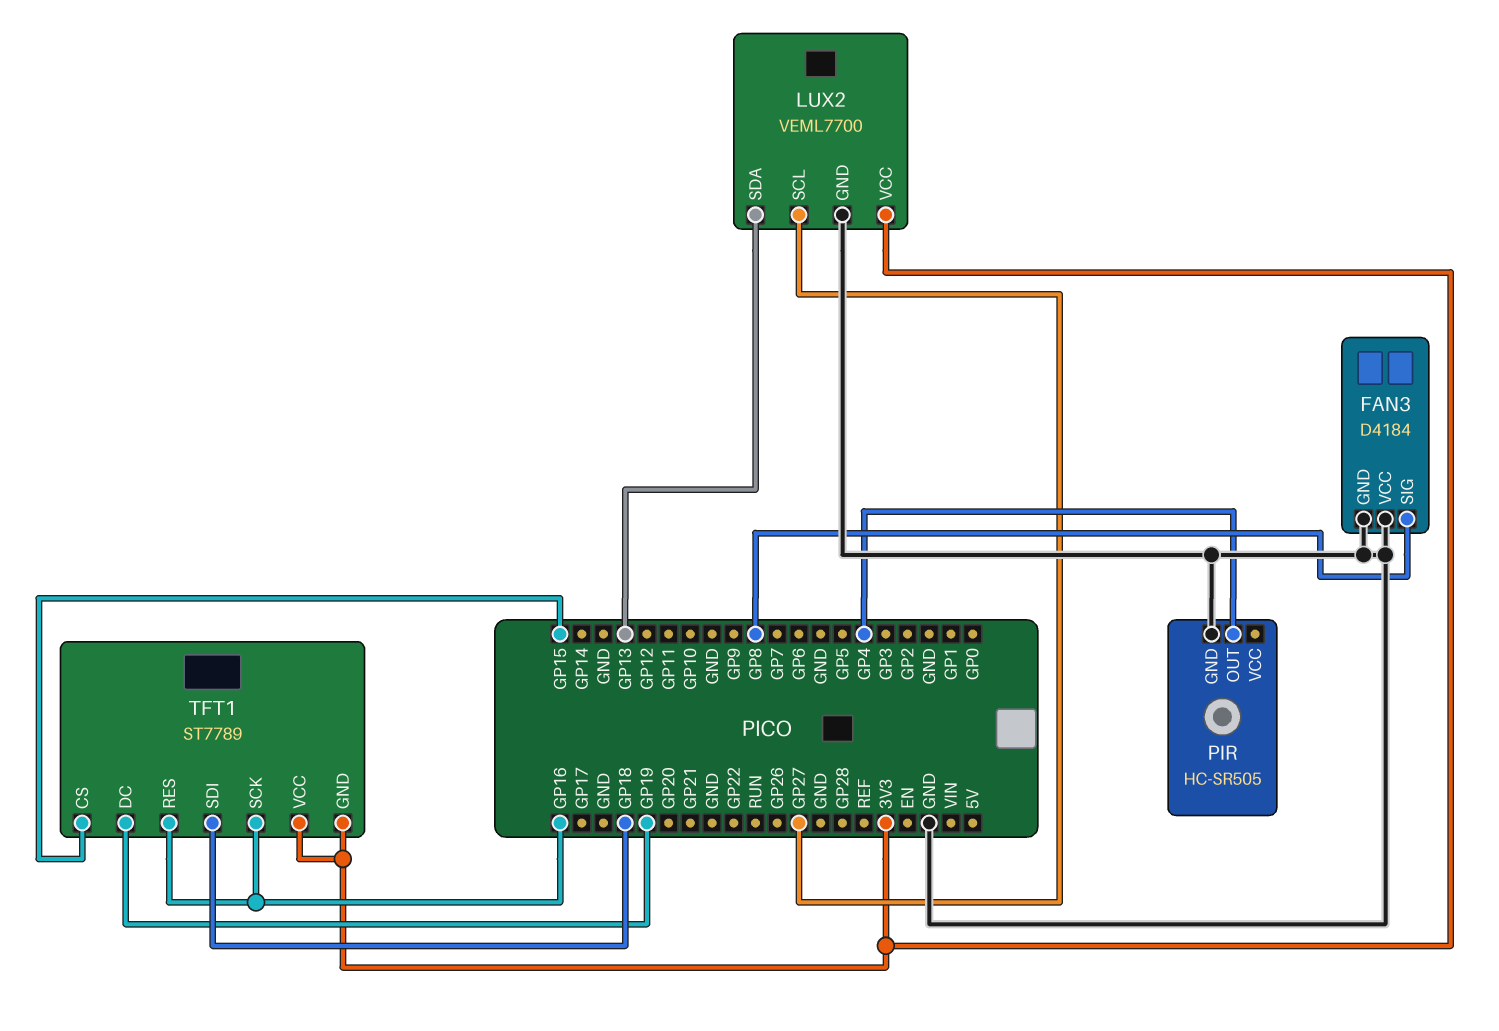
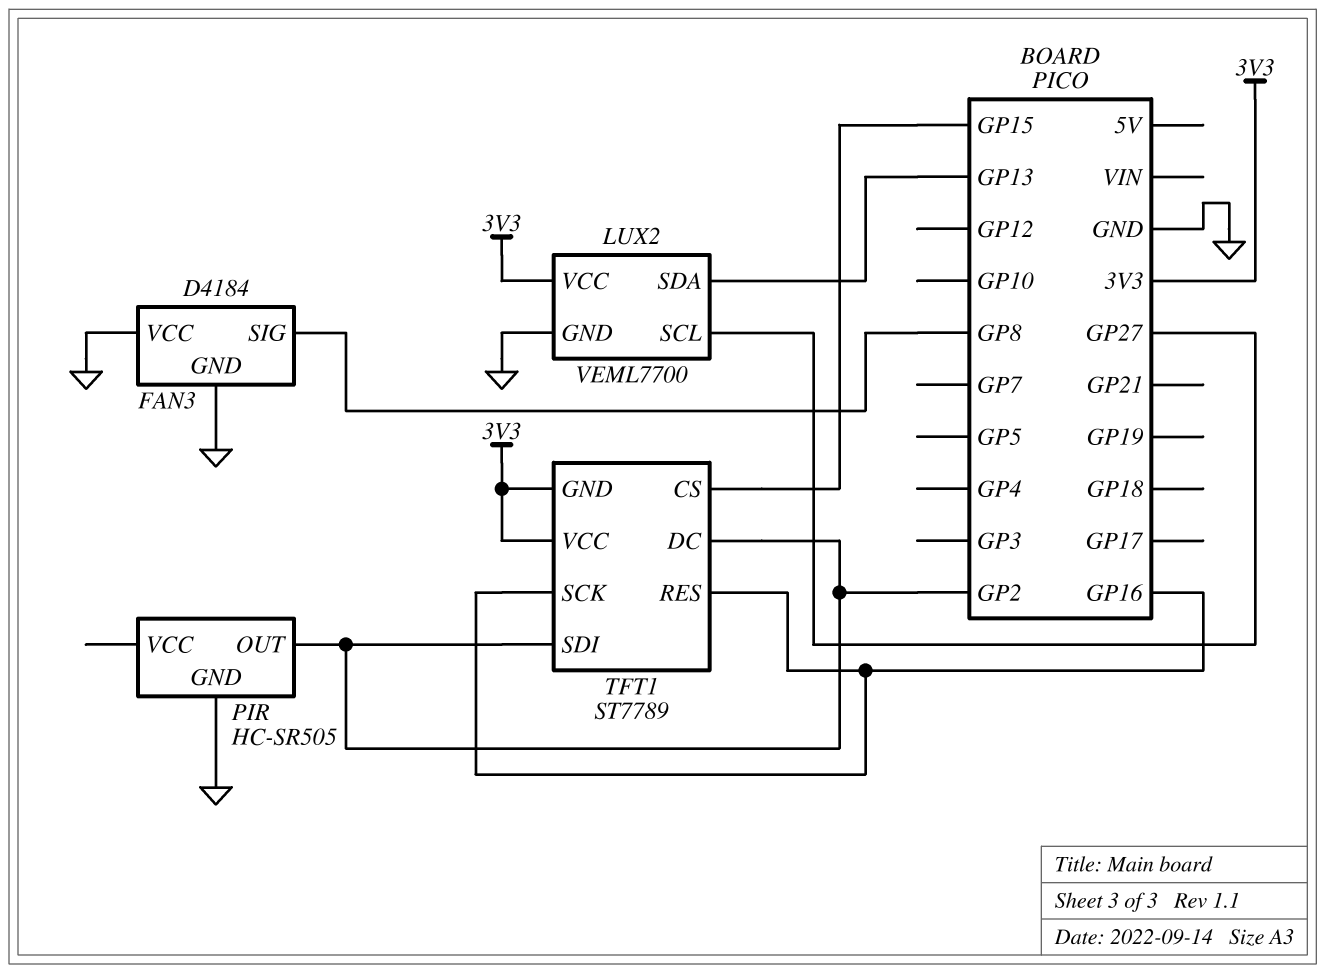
PIR pin OUT: GP4 -> GP2
TFT1 pin DC: GP19 -> GP2
TFT1 pin SDI: GP18 -> GP2

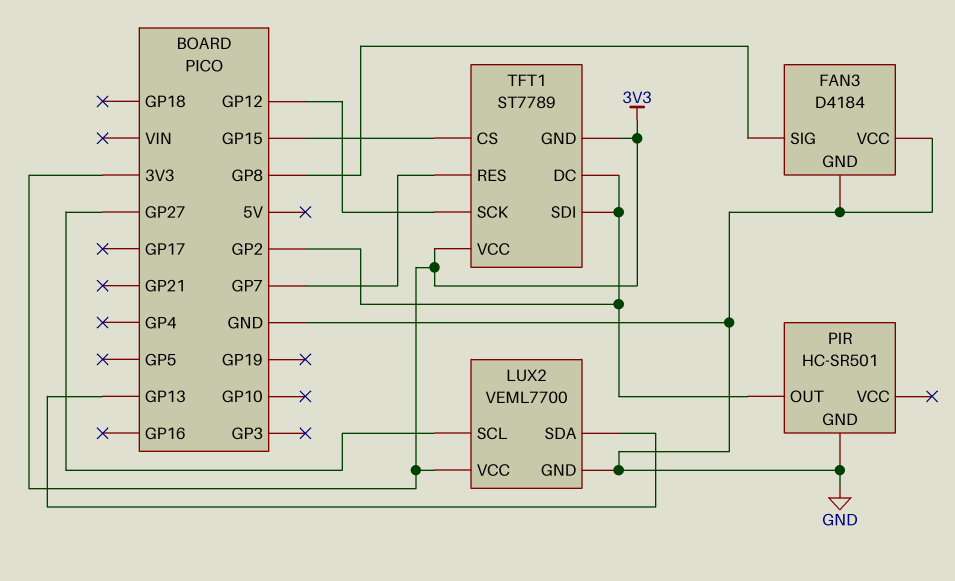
PIR: HC-SR505 -> HC-SR501
TFT1 pin RES: GP16 -> GP7
TFT1 pin SCK: GP16 -> GP12

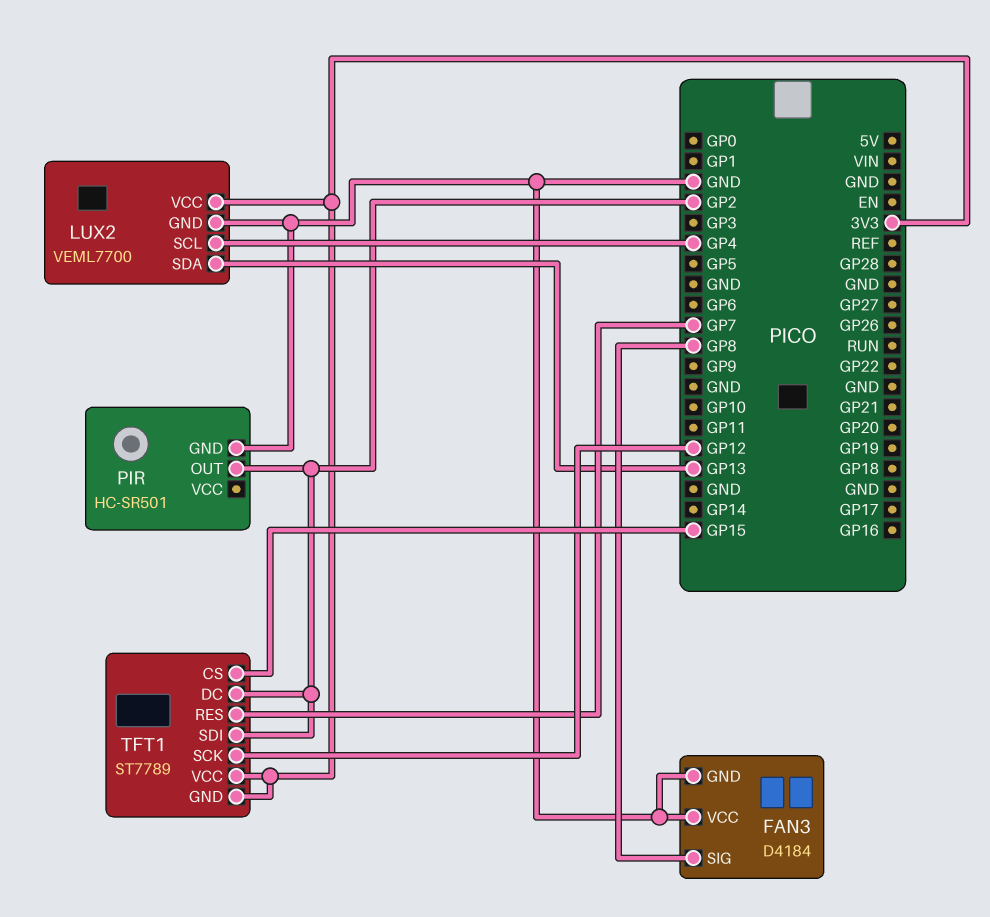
LUX2 pin SCL: GP27 -> GP4

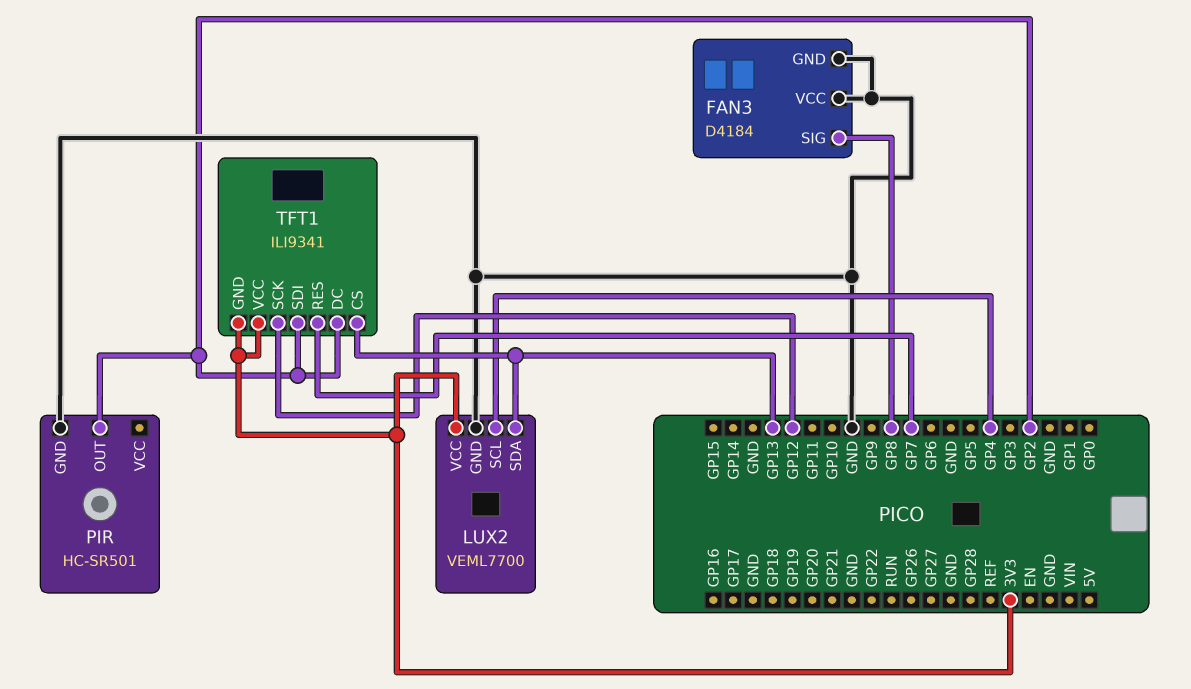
TFT1: ST7789 -> ILI9341
TFT1 pin CS: GP15 -> GP13

